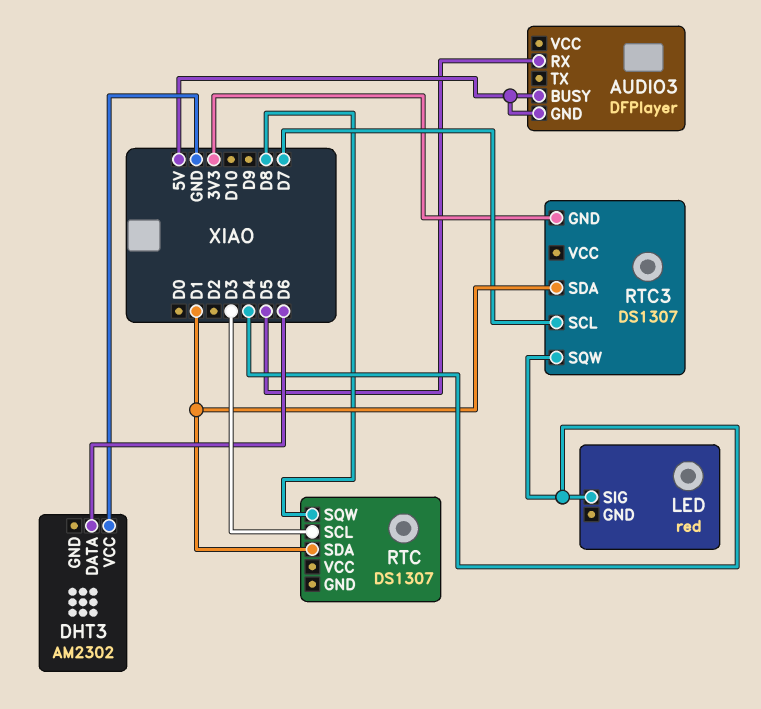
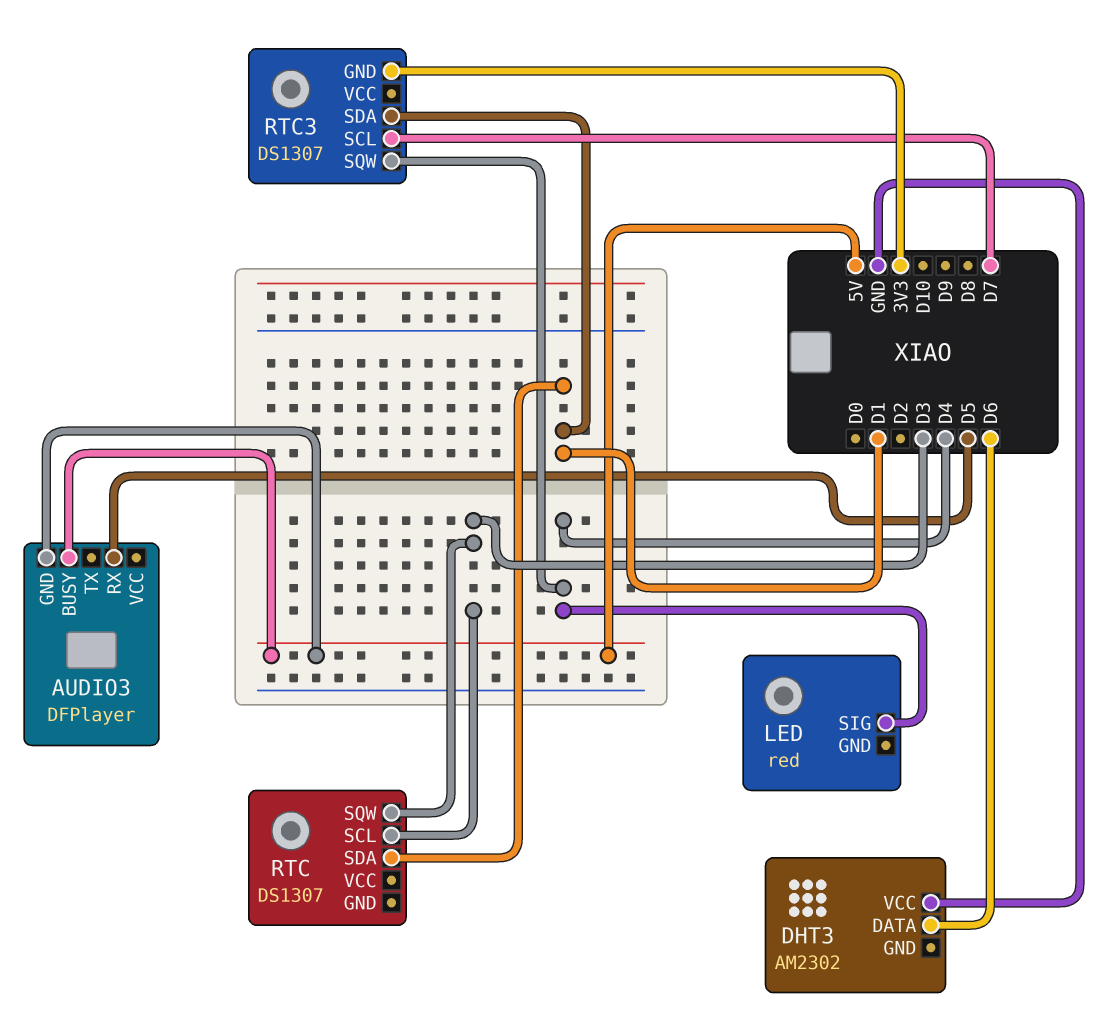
RTC pin SQW: D8 -> D3

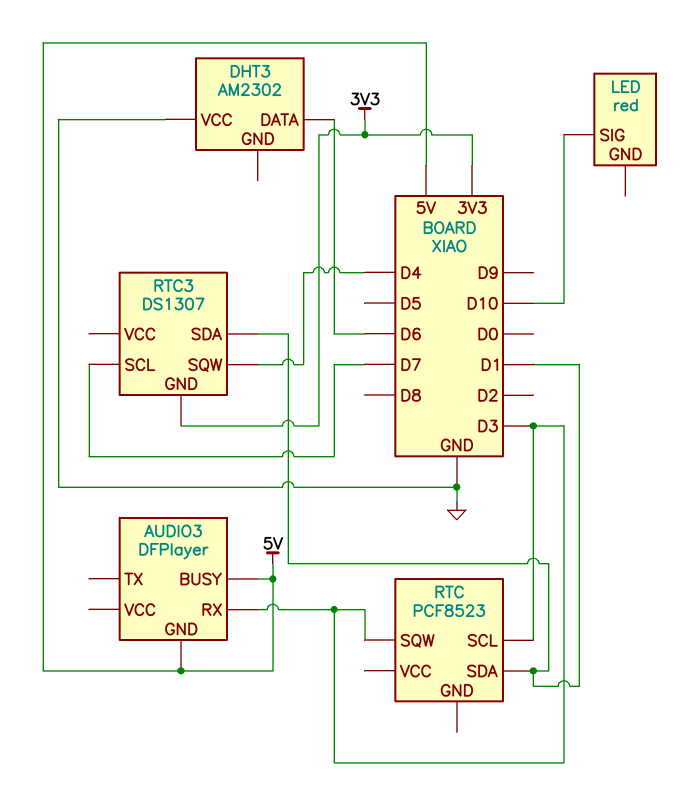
AUDIO3 pin RX: D5 -> D3
LED pin SIG: D4 -> D10
RTC: DS1307 -> PCF8523

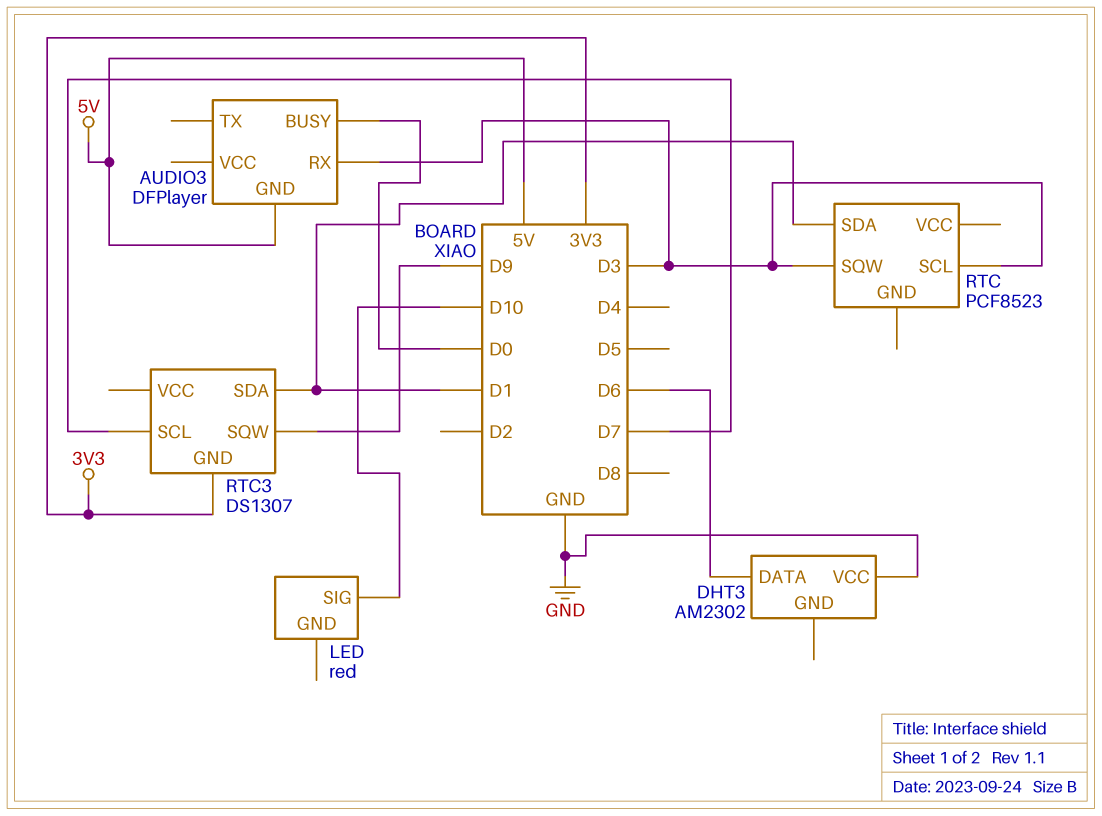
AUDIO3 pin BUSY: 5V -> D0
RTC3 pin SQW: D4 -> D9

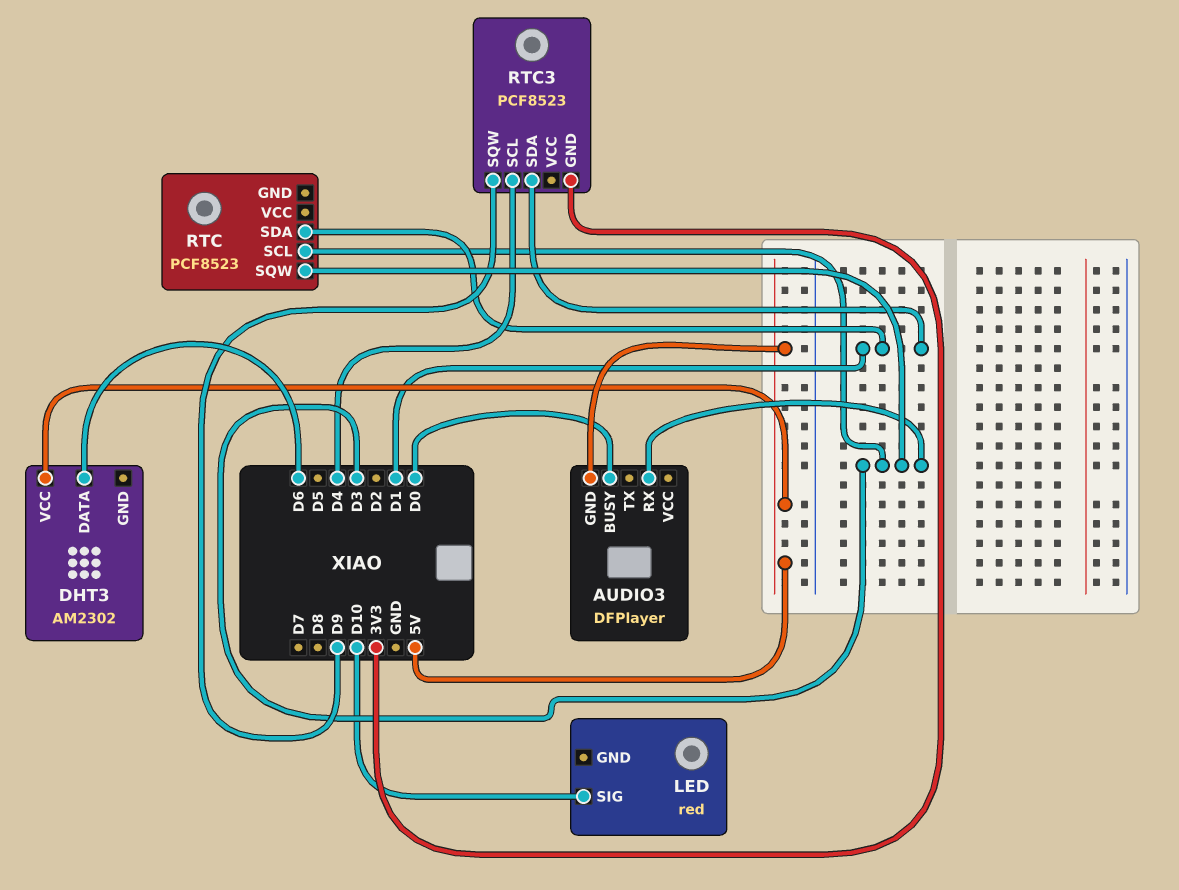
DHT3 pin VCC: GND -> 5V
RTC3: DS1307 -> PCF8523
RTC3 pin SCL: D7 -> D4

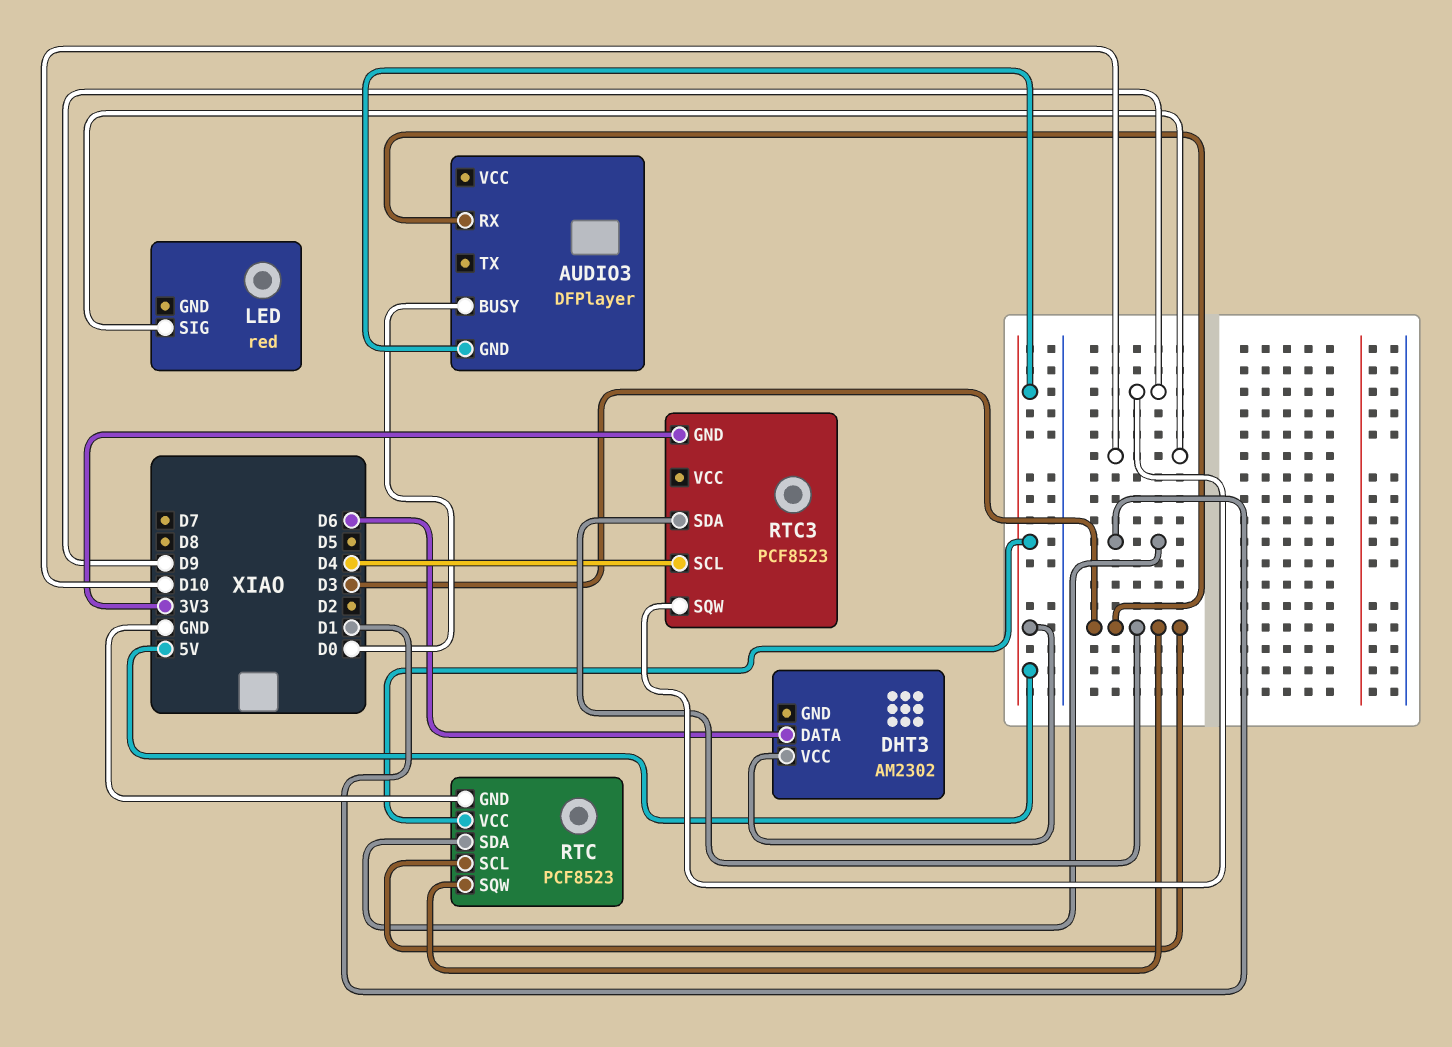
RTC pin GND: none -> GND
RTC pin VCC: none -> 5V
RTC3 pin SDA: D1 -> D3

